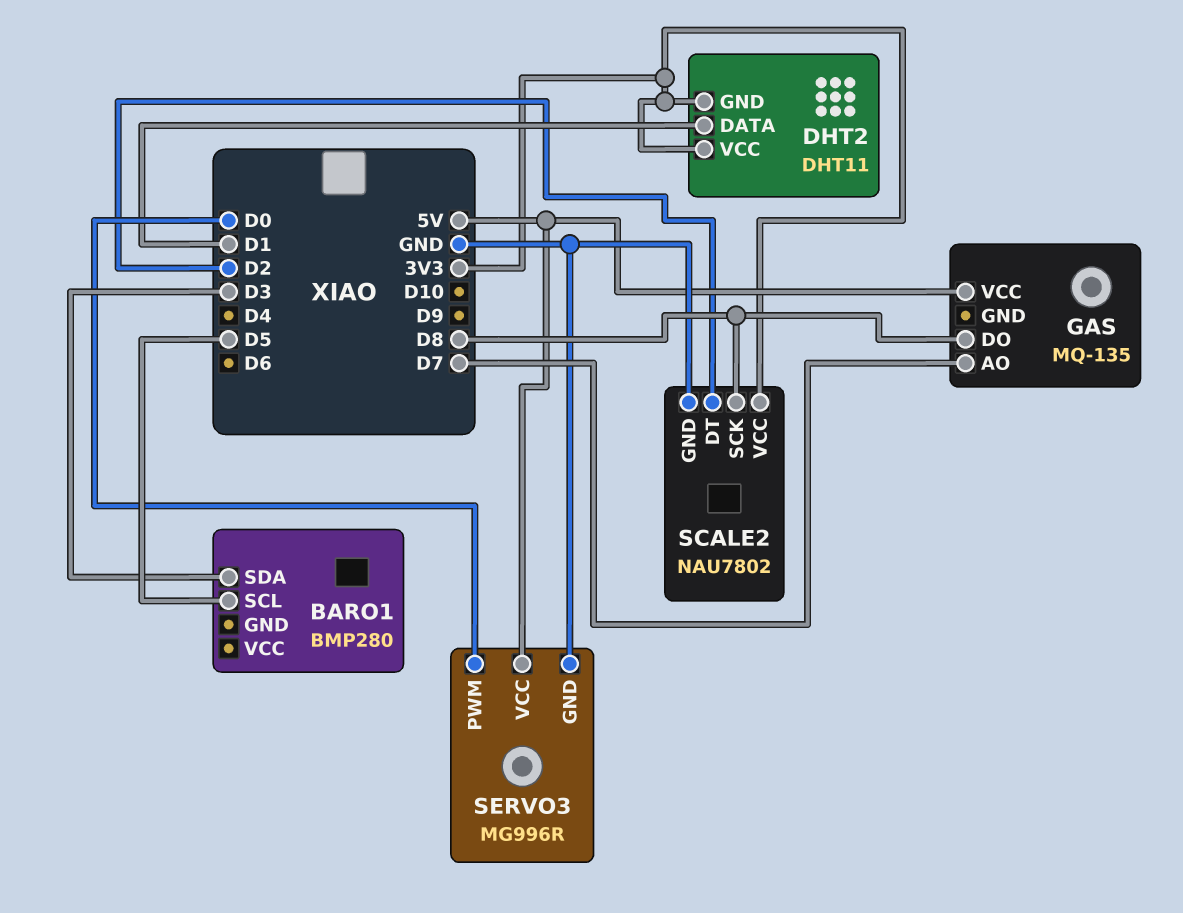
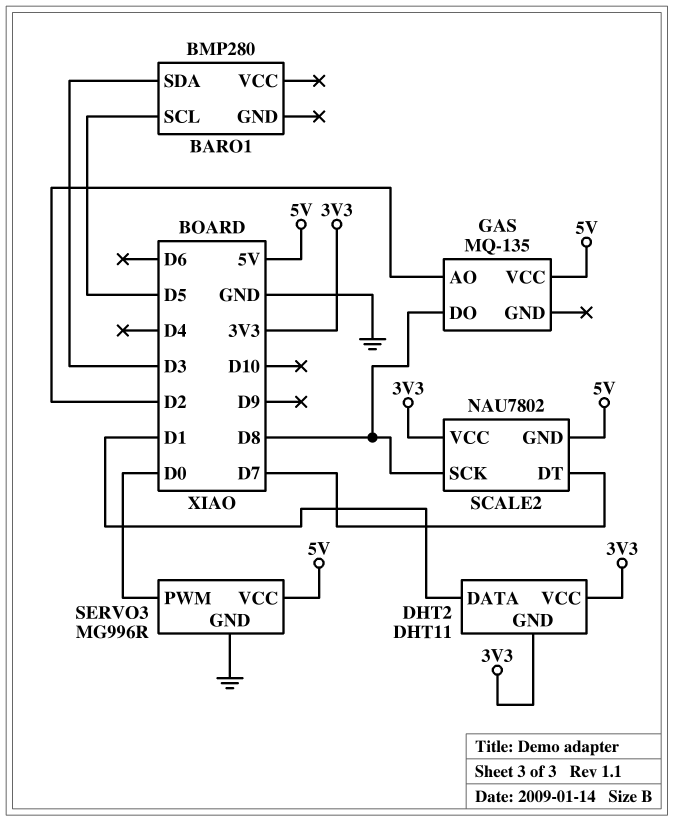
GAS pin AO: D7 -> D2
SCALE2 pin DT: D2 -> D7
SCALE2 pin GND: GND -> 5V

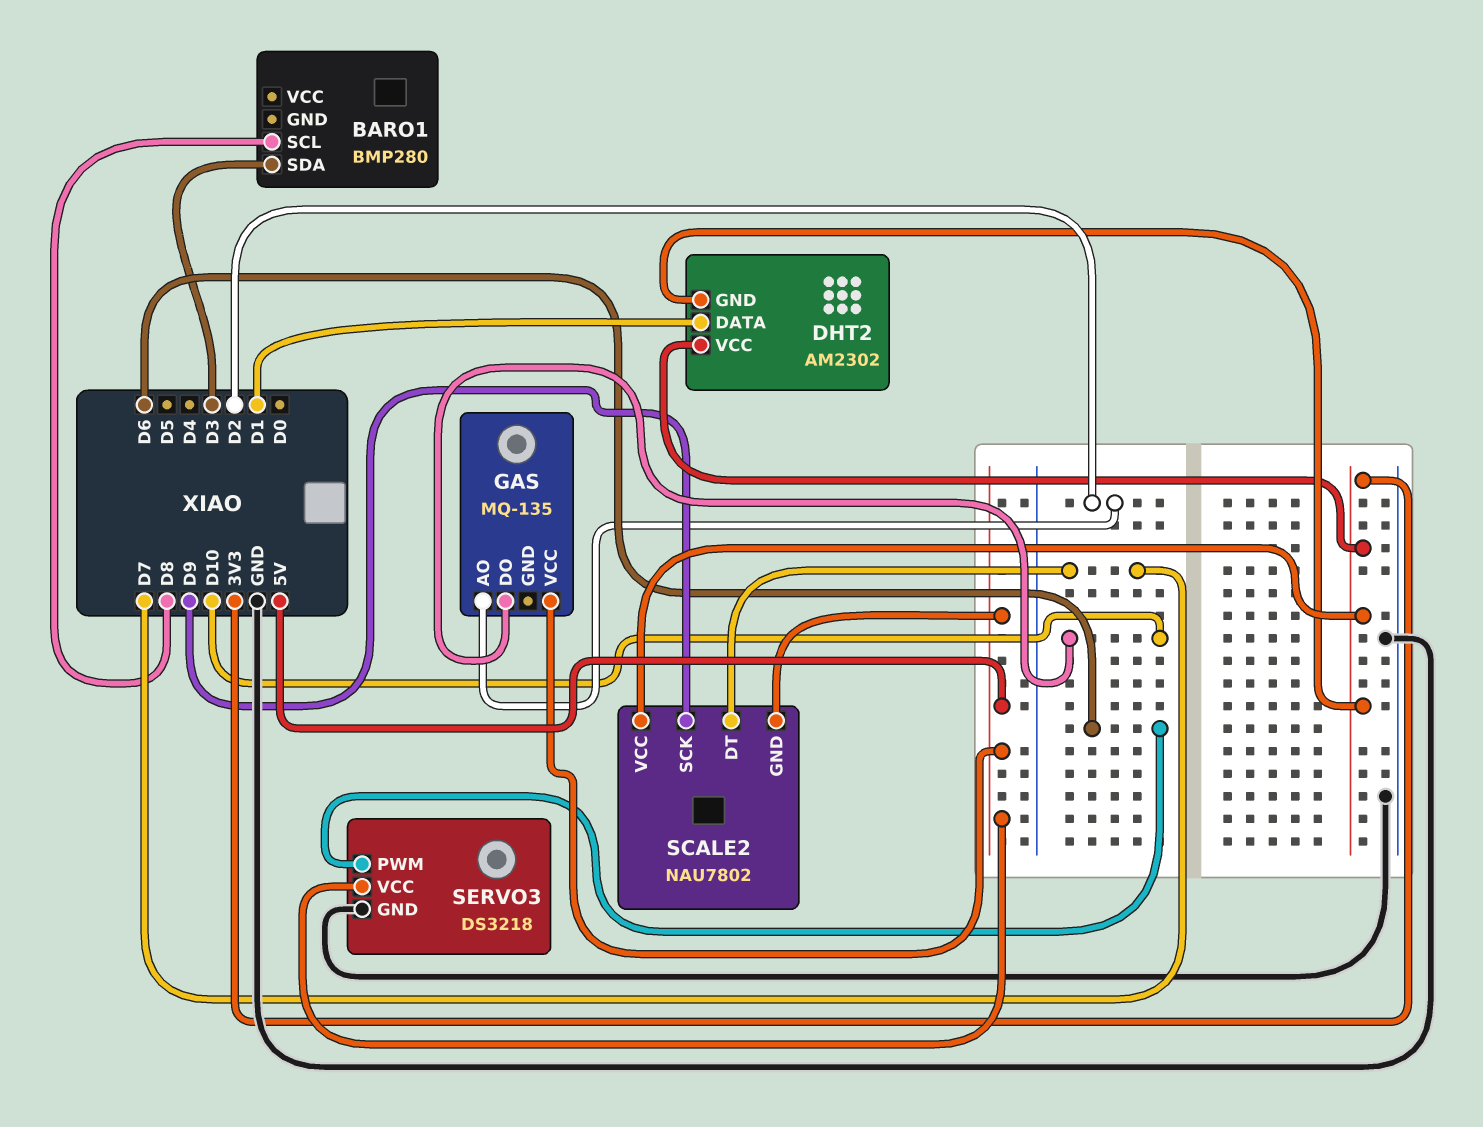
BARO1 pin SCL: D5 -> D8
DHT2: DHT11 -> AM2302
GAS pin DO: D8 -> D10
SCALE2 pin SCK: D8 -> D9
SERVO3: MG996R -> DS3218
SERVO3 pin PWM: D0 -> D6

